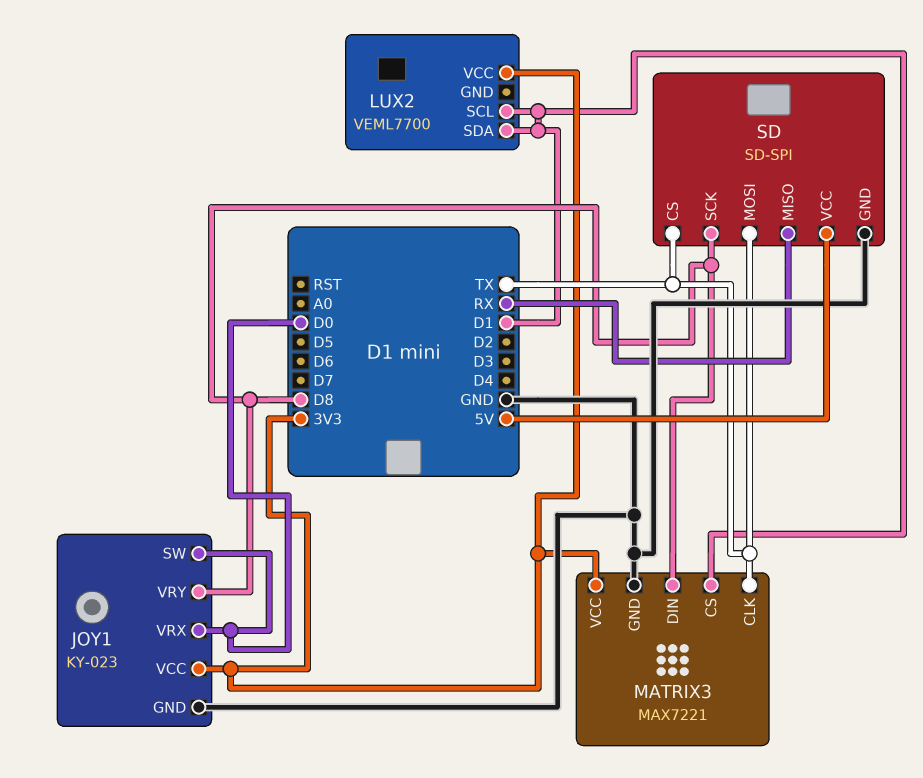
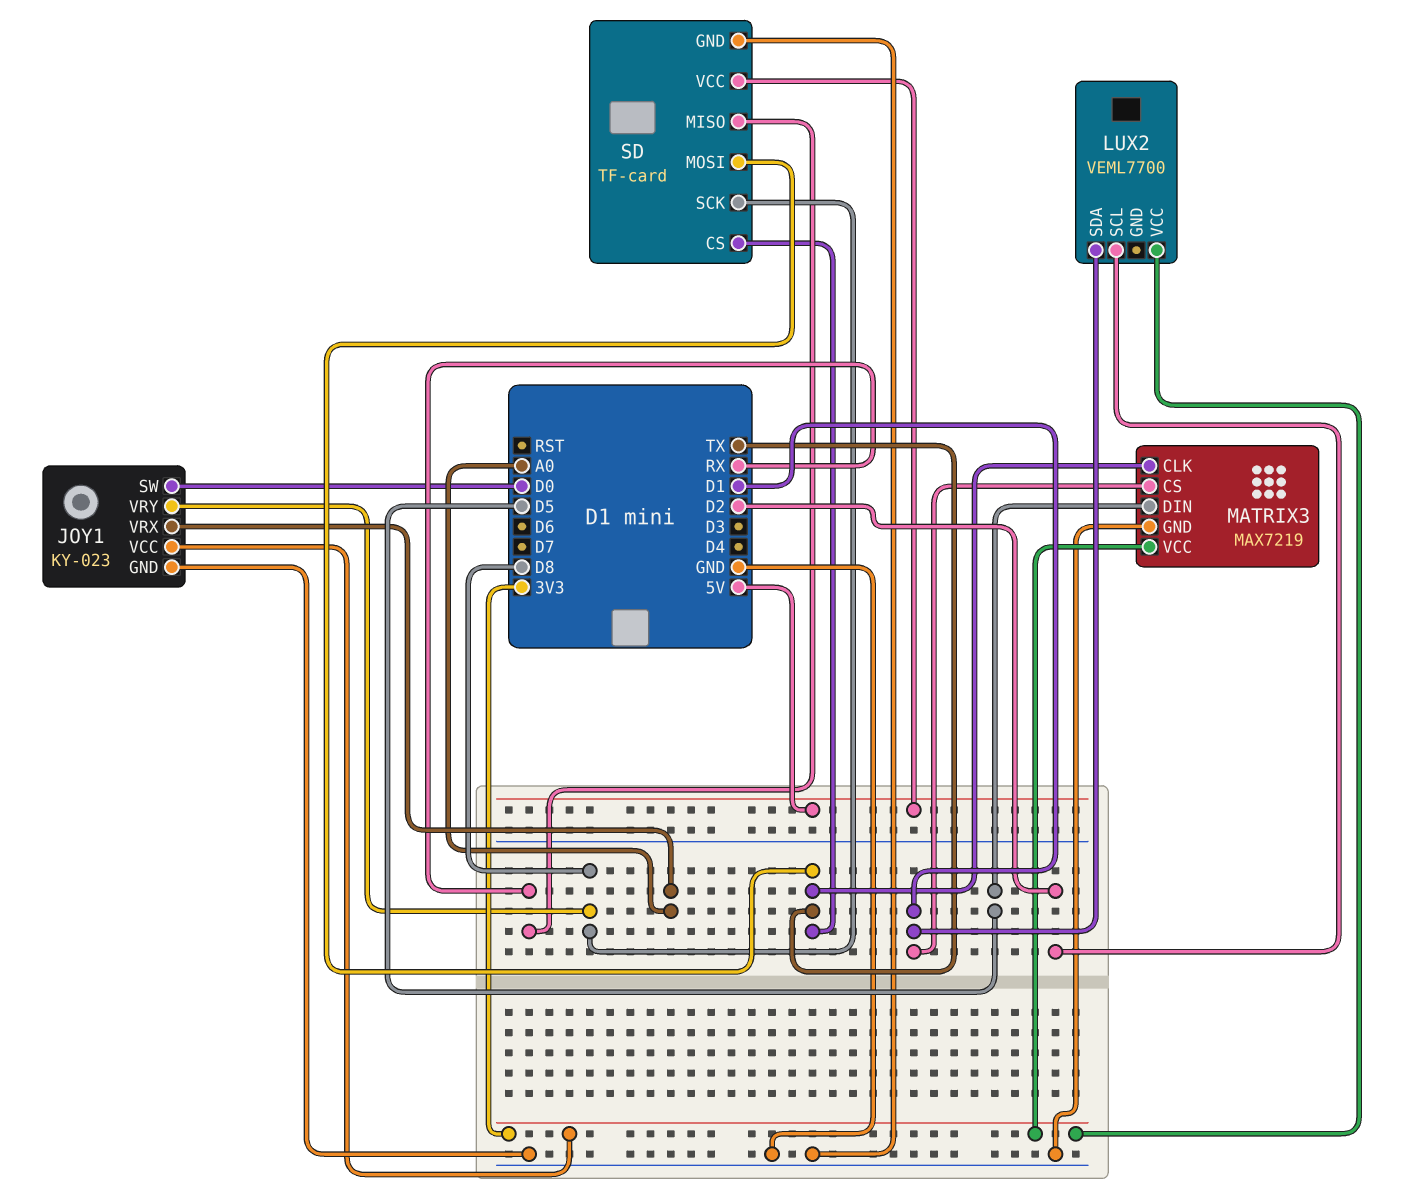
JOY1 pin VRX: D0 -> A0
LUX2 pin SCL: D1 -> D2
MATRIX3: MAX7221 -> MAX7219
MATRIX3 pin DIN: D8 -> D5
SD: SD-SPI -> TF-card

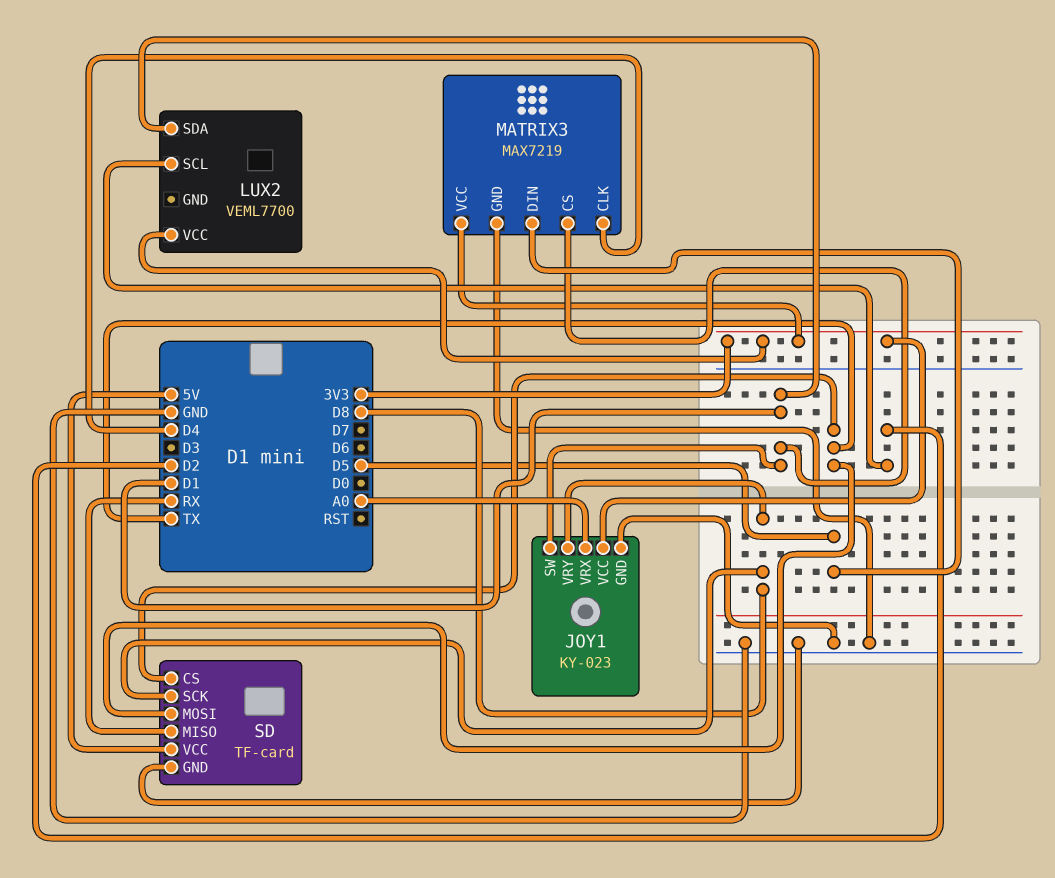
JOY1 pin SW: D0 -> D1
MATRIX3 pin CLK: TX -> D4

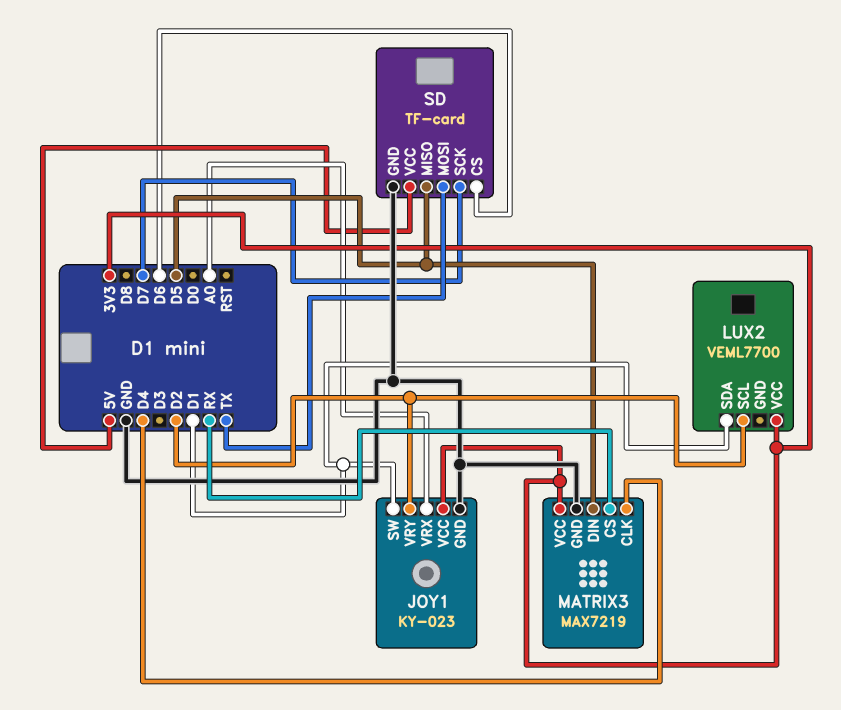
JOY1 pin VRY: D8 -> D2
MATRIX3 pin CS: D1 -> RX
SD pin CS: TX -> D6
SD pin MISO: RX -> D5
SD pin SCK: D8 -> D7

